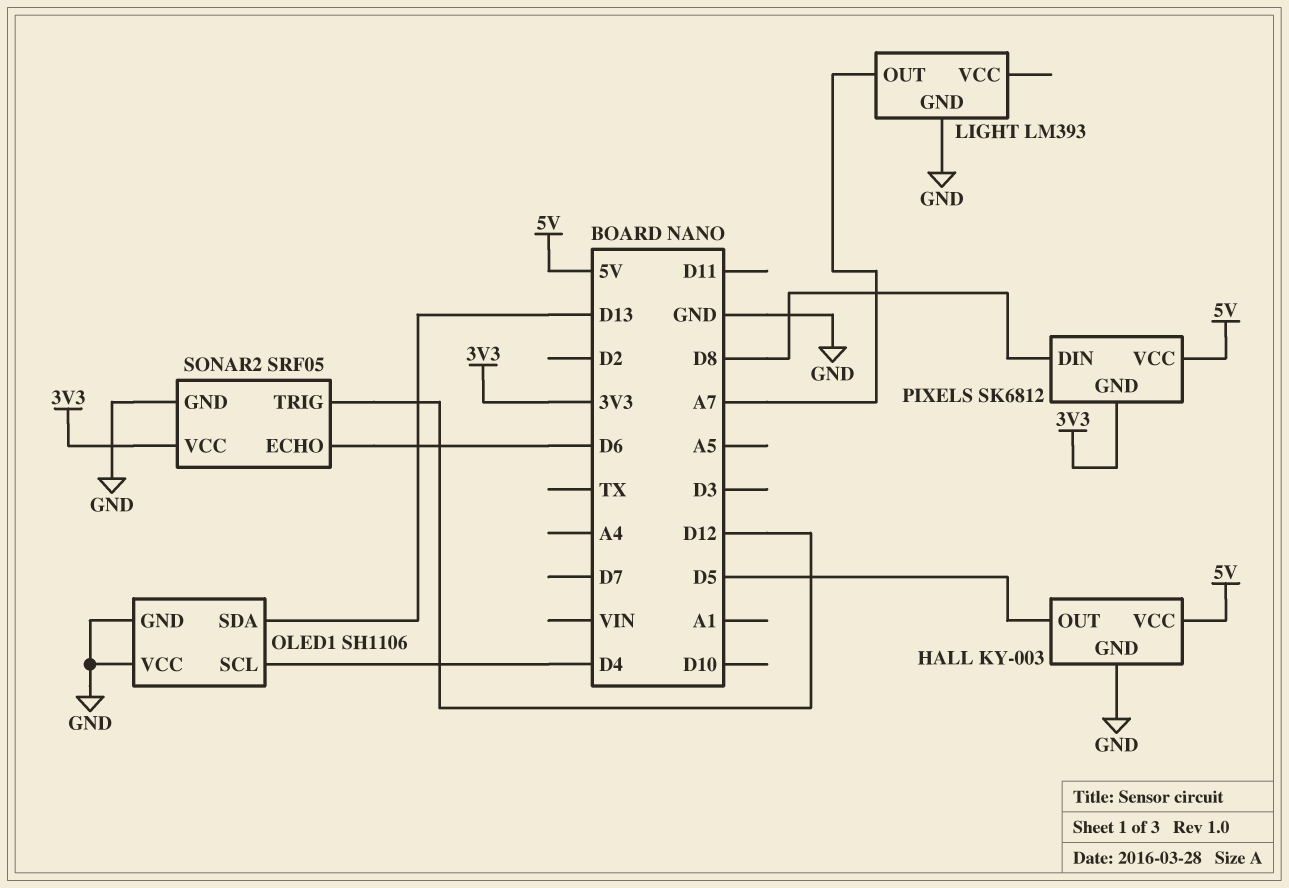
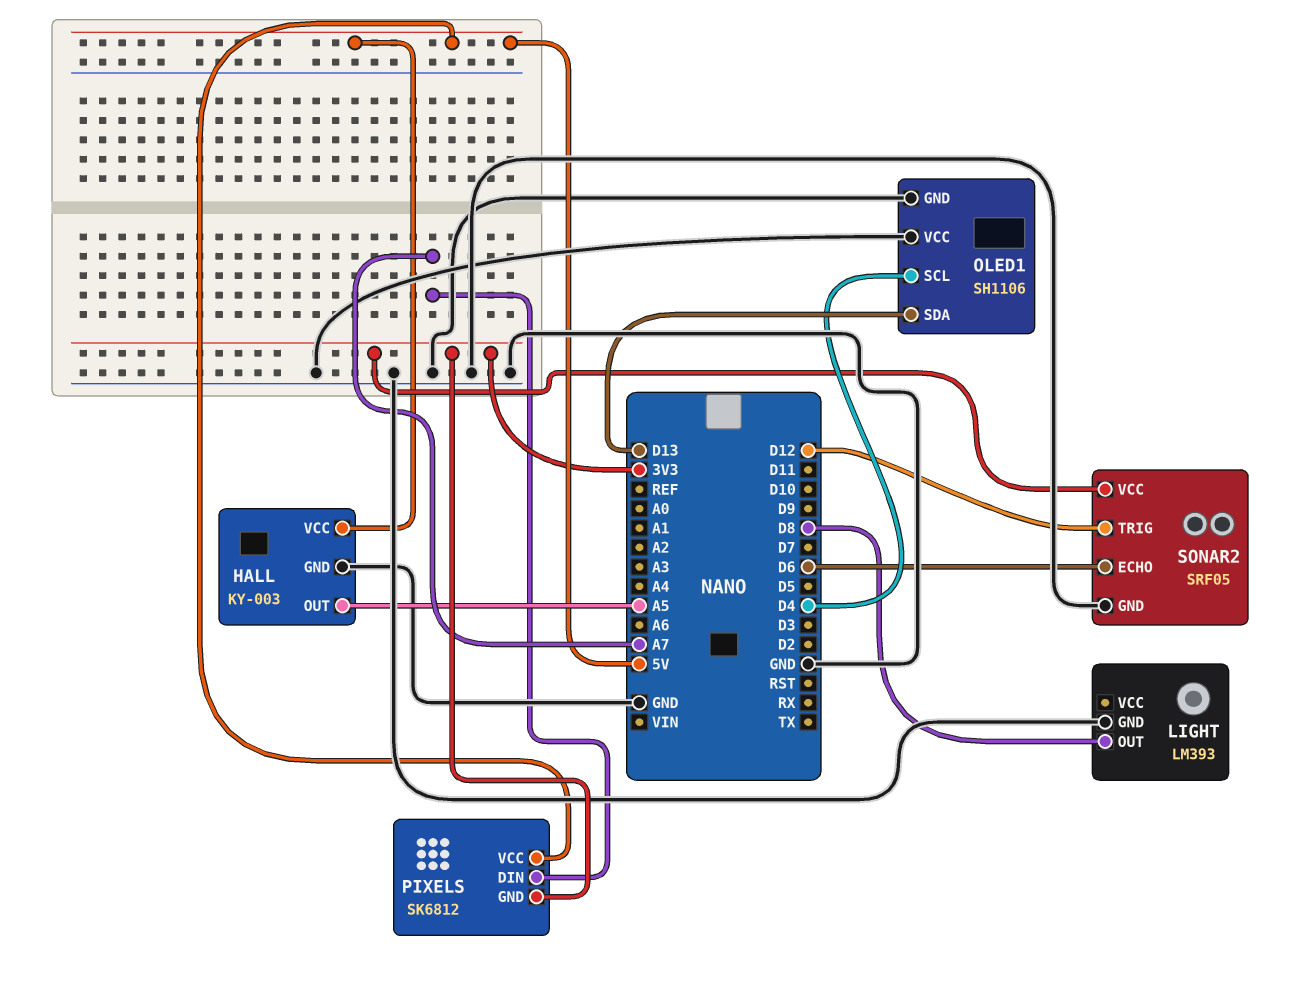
HALL pin OUT: D5 -> A5
LIGHT pin OUT: A7 -> D8
PIXELS pin DIN: D8 -> A7

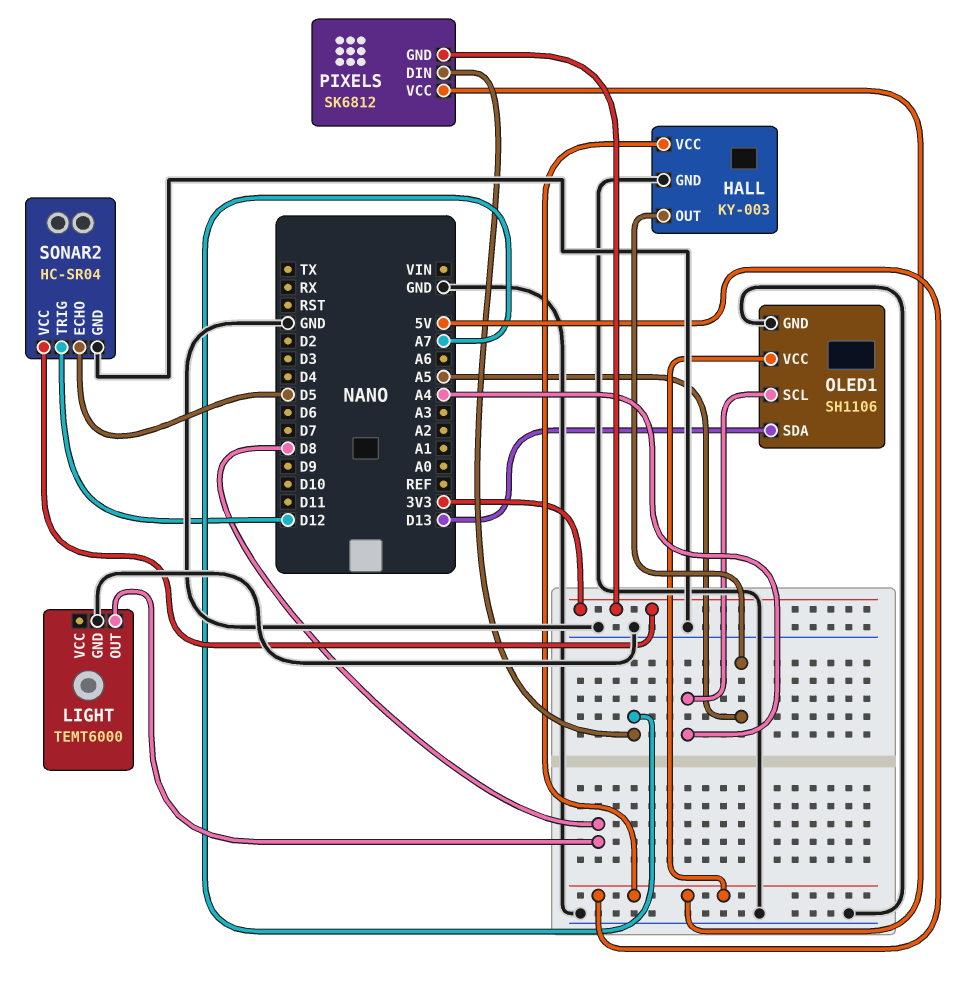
LIGHT: LM393 -> TEMT6000
OLED1 pin SCL: D4 -> A4
OLED1 pin VCC: GND -> 5V
SONAR2: SRF05 -> HC-SR04
SONAR2 pin ECHO: D6 -> D5

